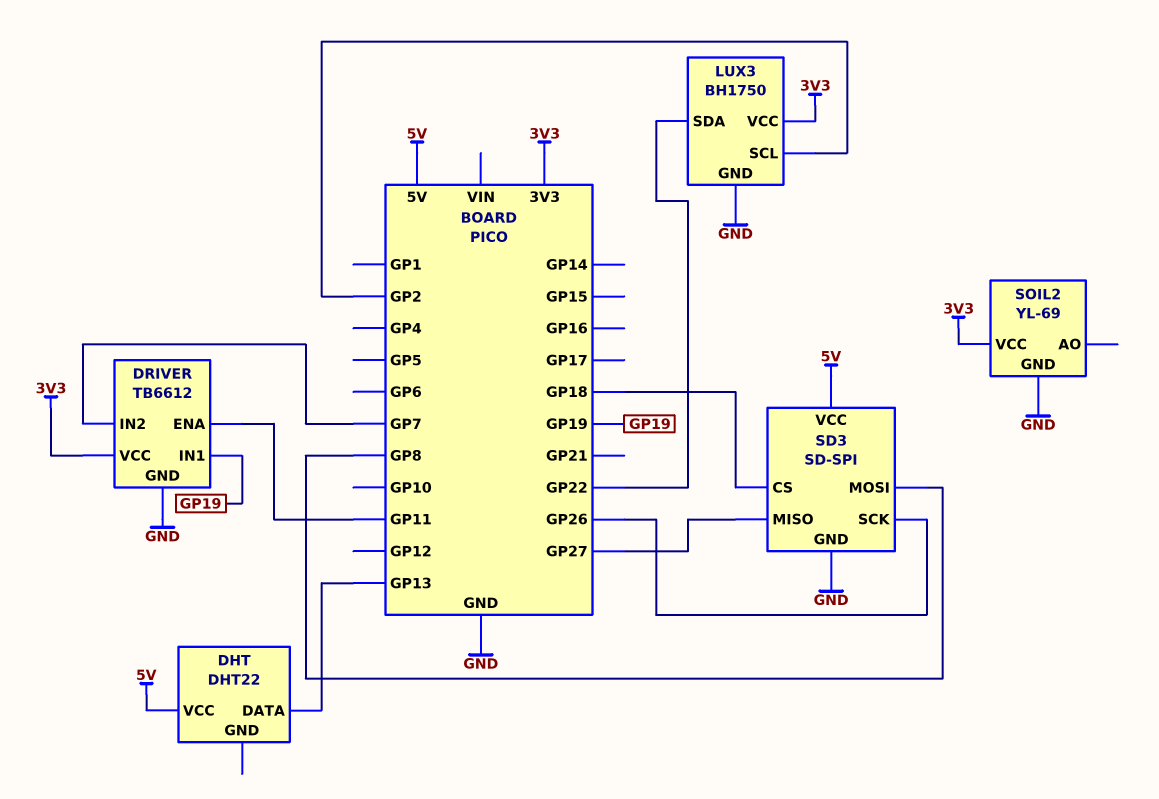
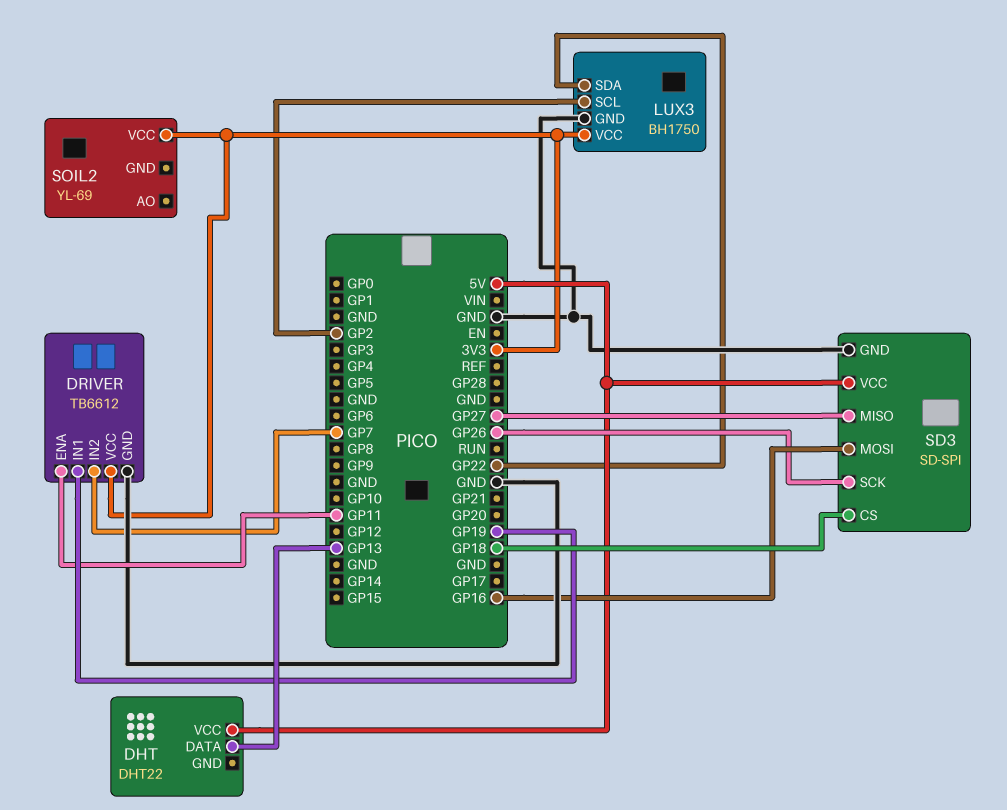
SD3 pin MOSI: GP8 -> GP16
SOIL2 pin GND: GND -> none

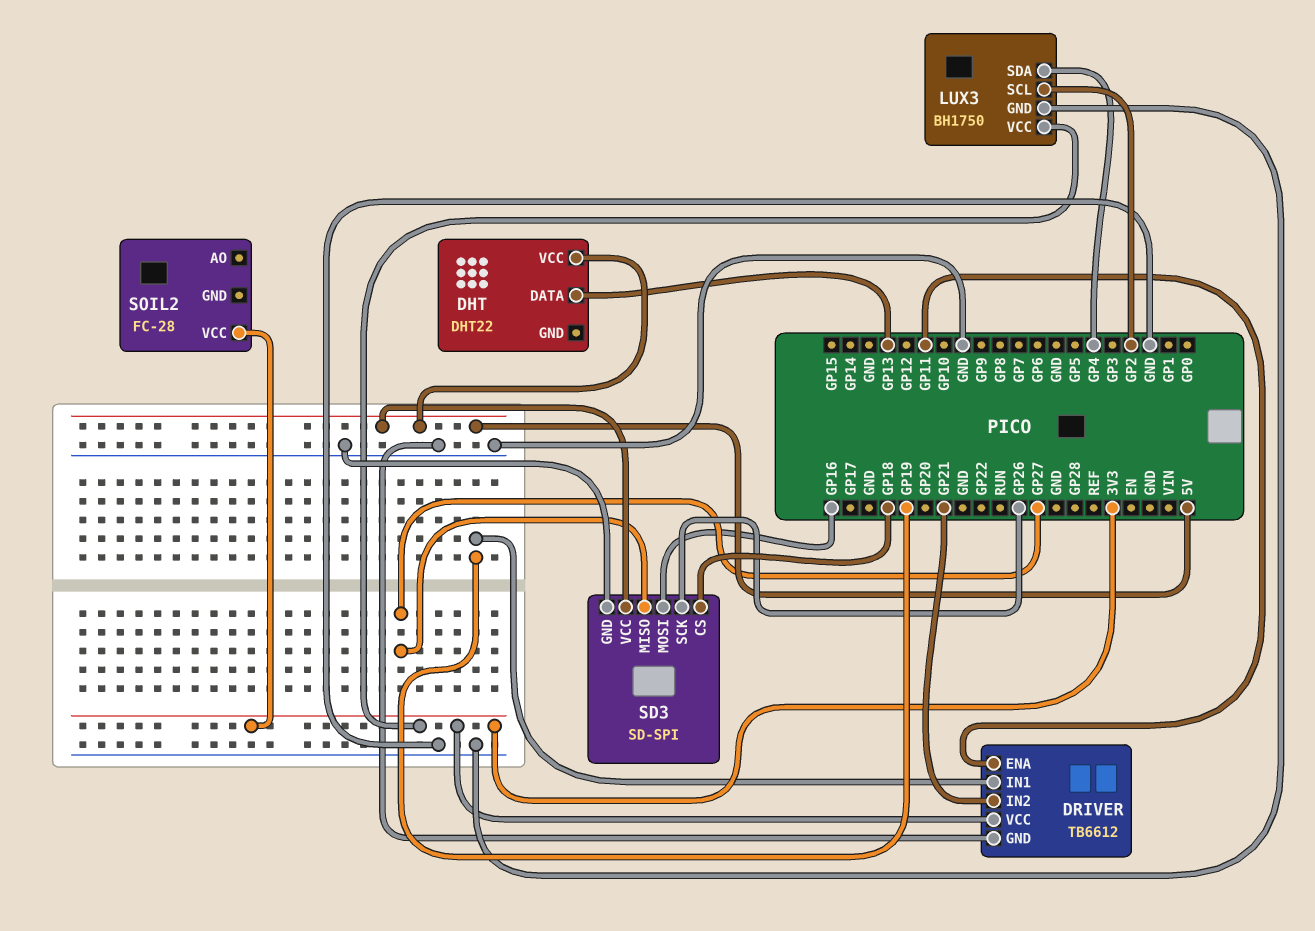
DRIVER pin IN2: GP7 -> GP21
LUX3 pin SDA: GP22 -> GP4
SOIL2: YL-69 -> FC-28

